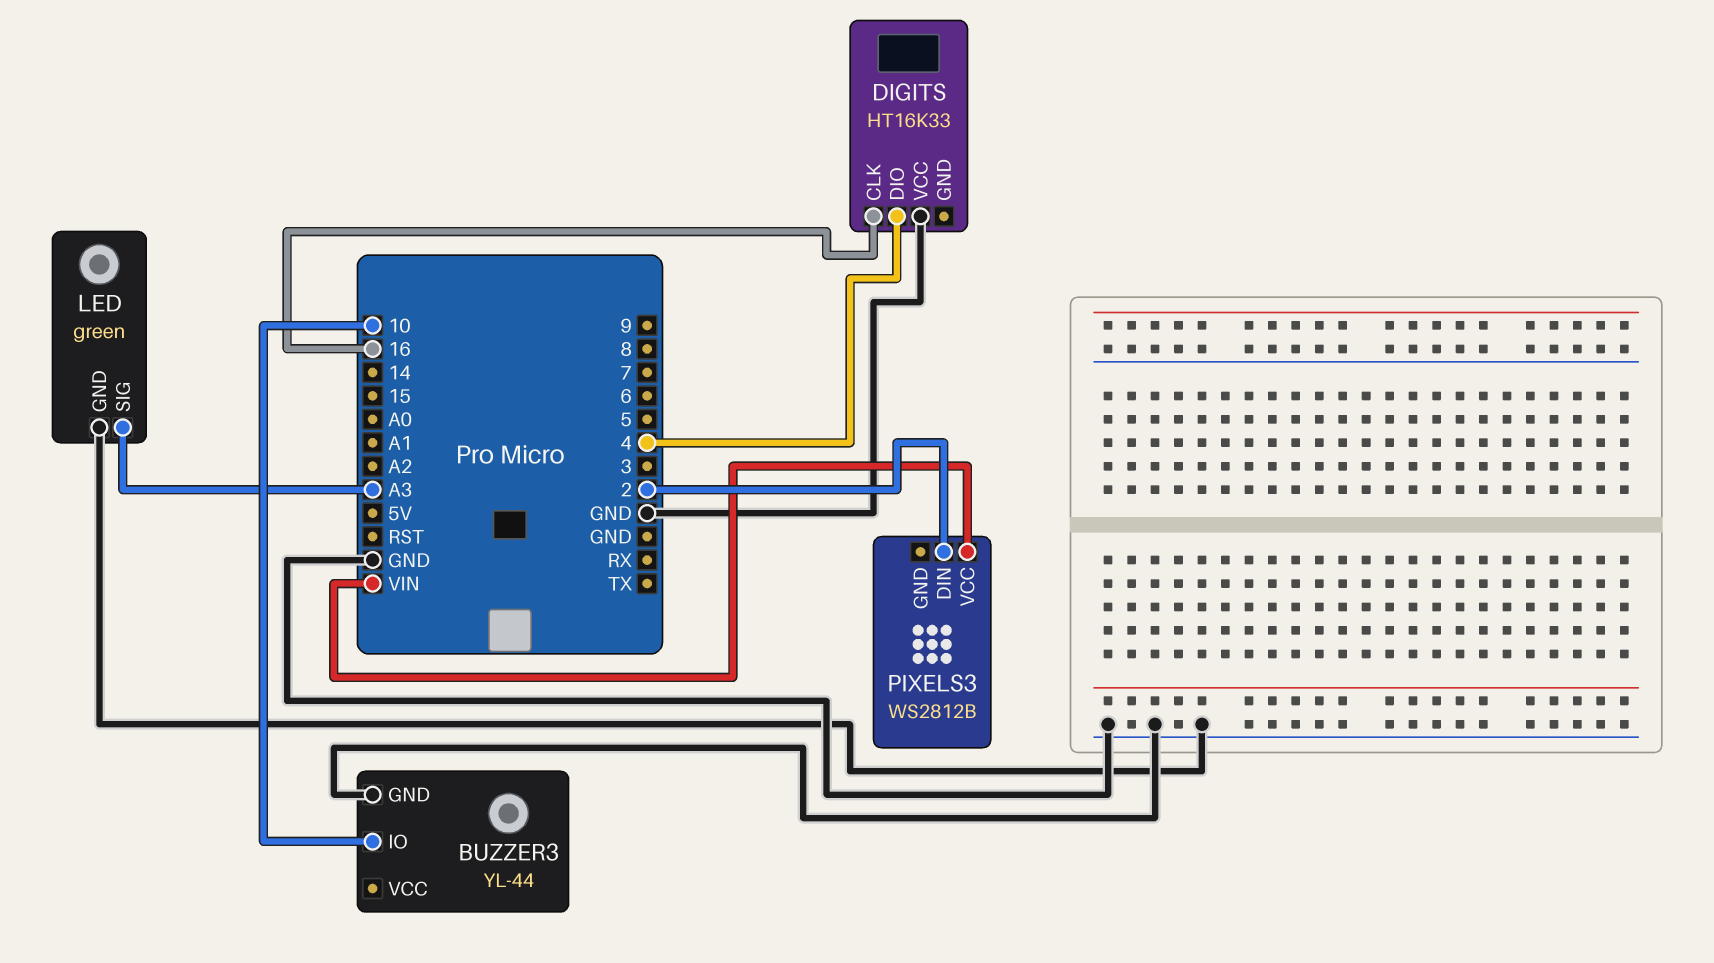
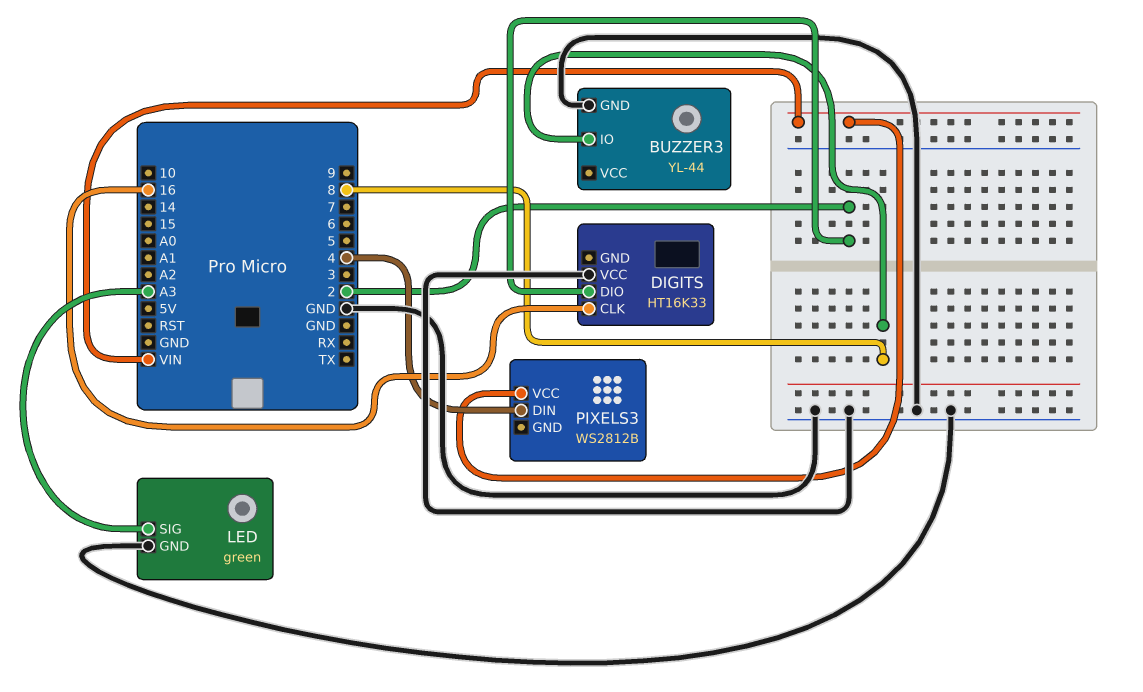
BUZZER3 pin IO: 10 -> 8
DIGITS pin DIO: 4 -> 2
PIXELS3 pin DIN: 2 -> 4

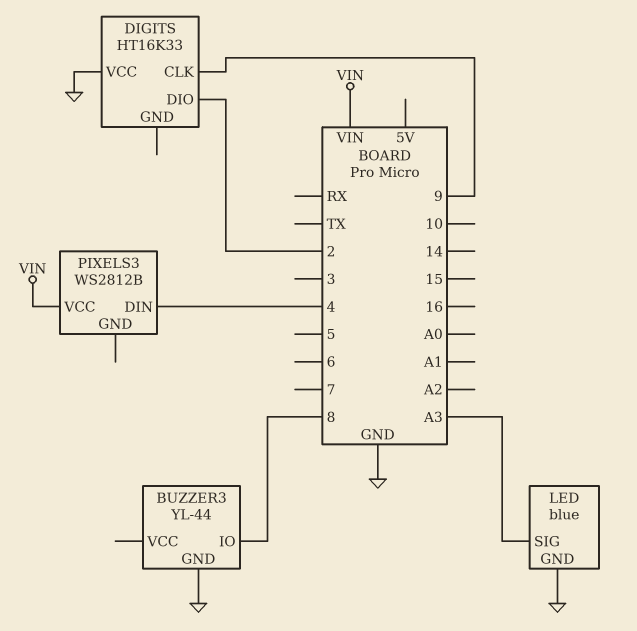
DIGITS pin CLK: 16 -> 9
LED: green -> blue

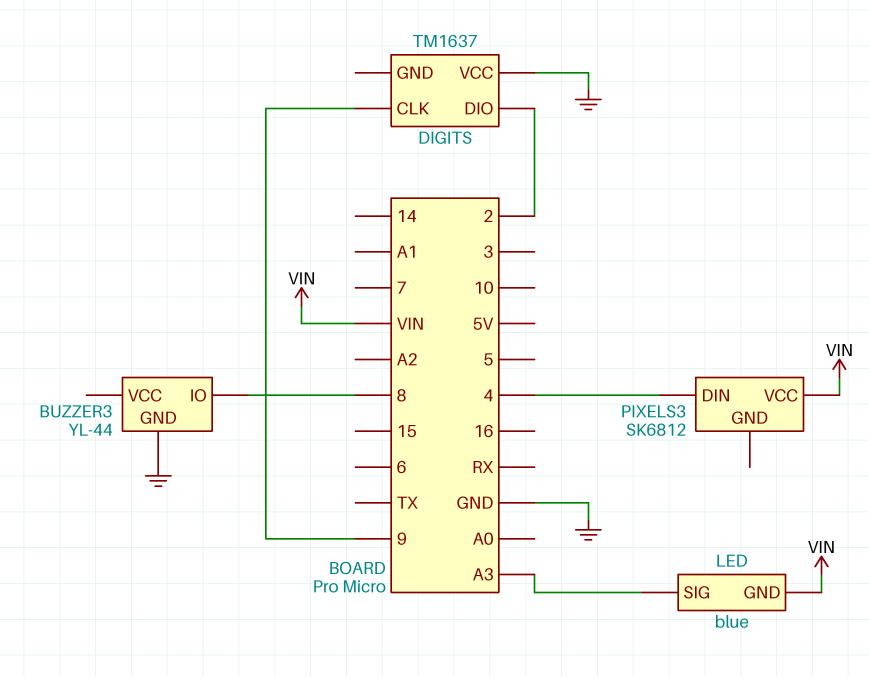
DIGITS: HT16K33 -> TM1637
LED pin GND: GND -> VIN
PIXELS3: WS2812B -> SK6812

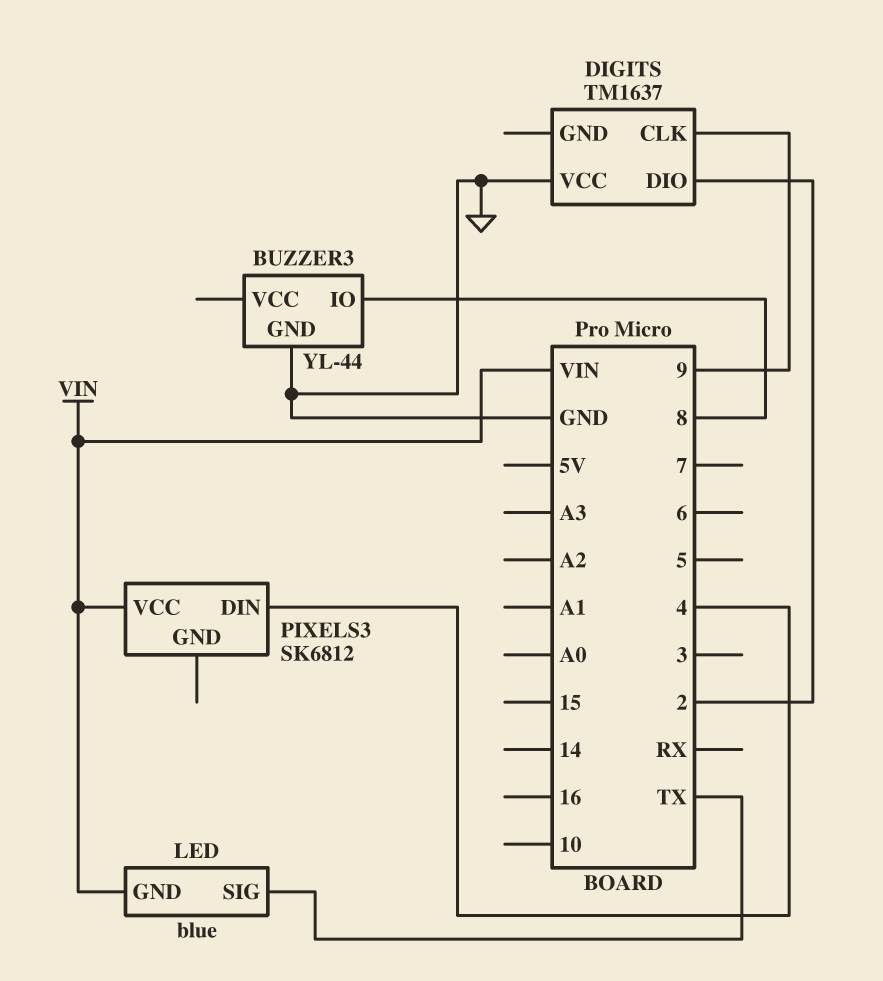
LED pin SIG: A3 -> TX

